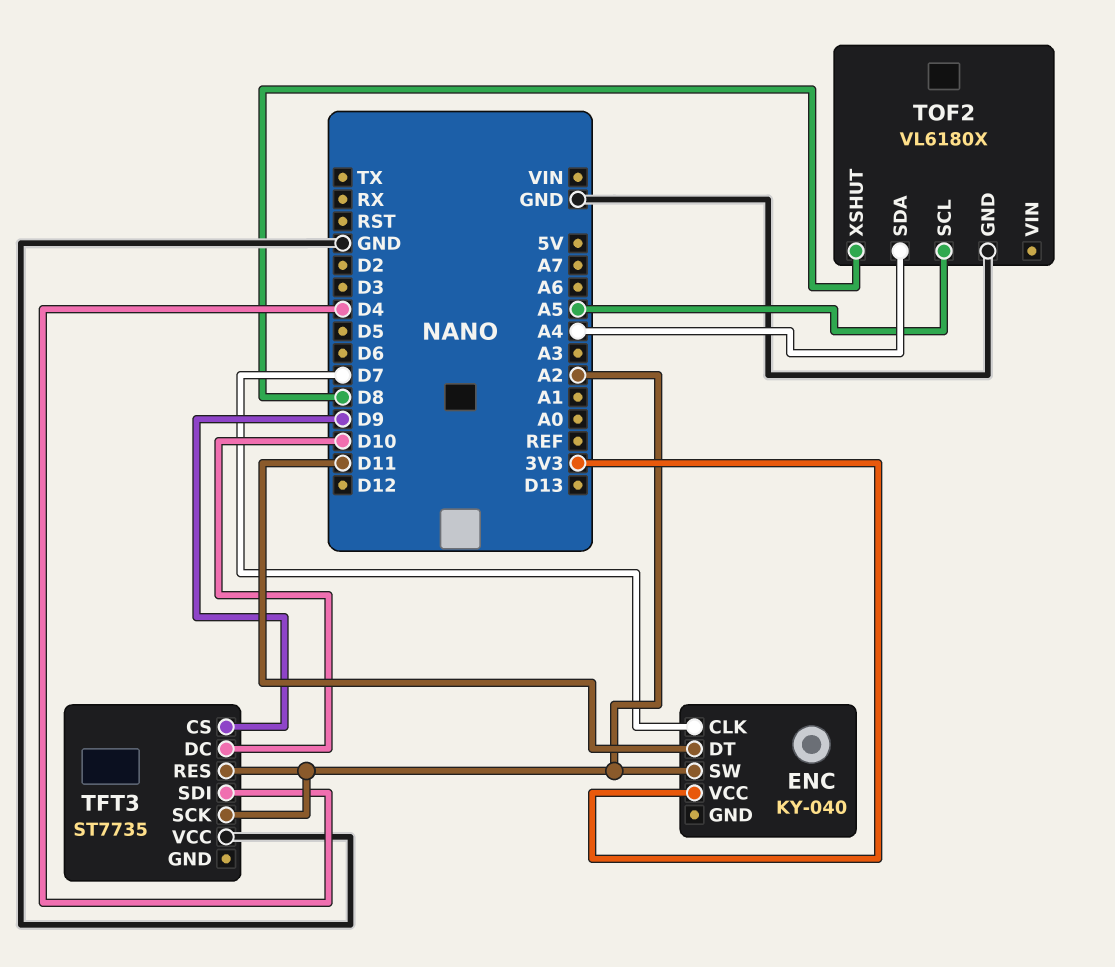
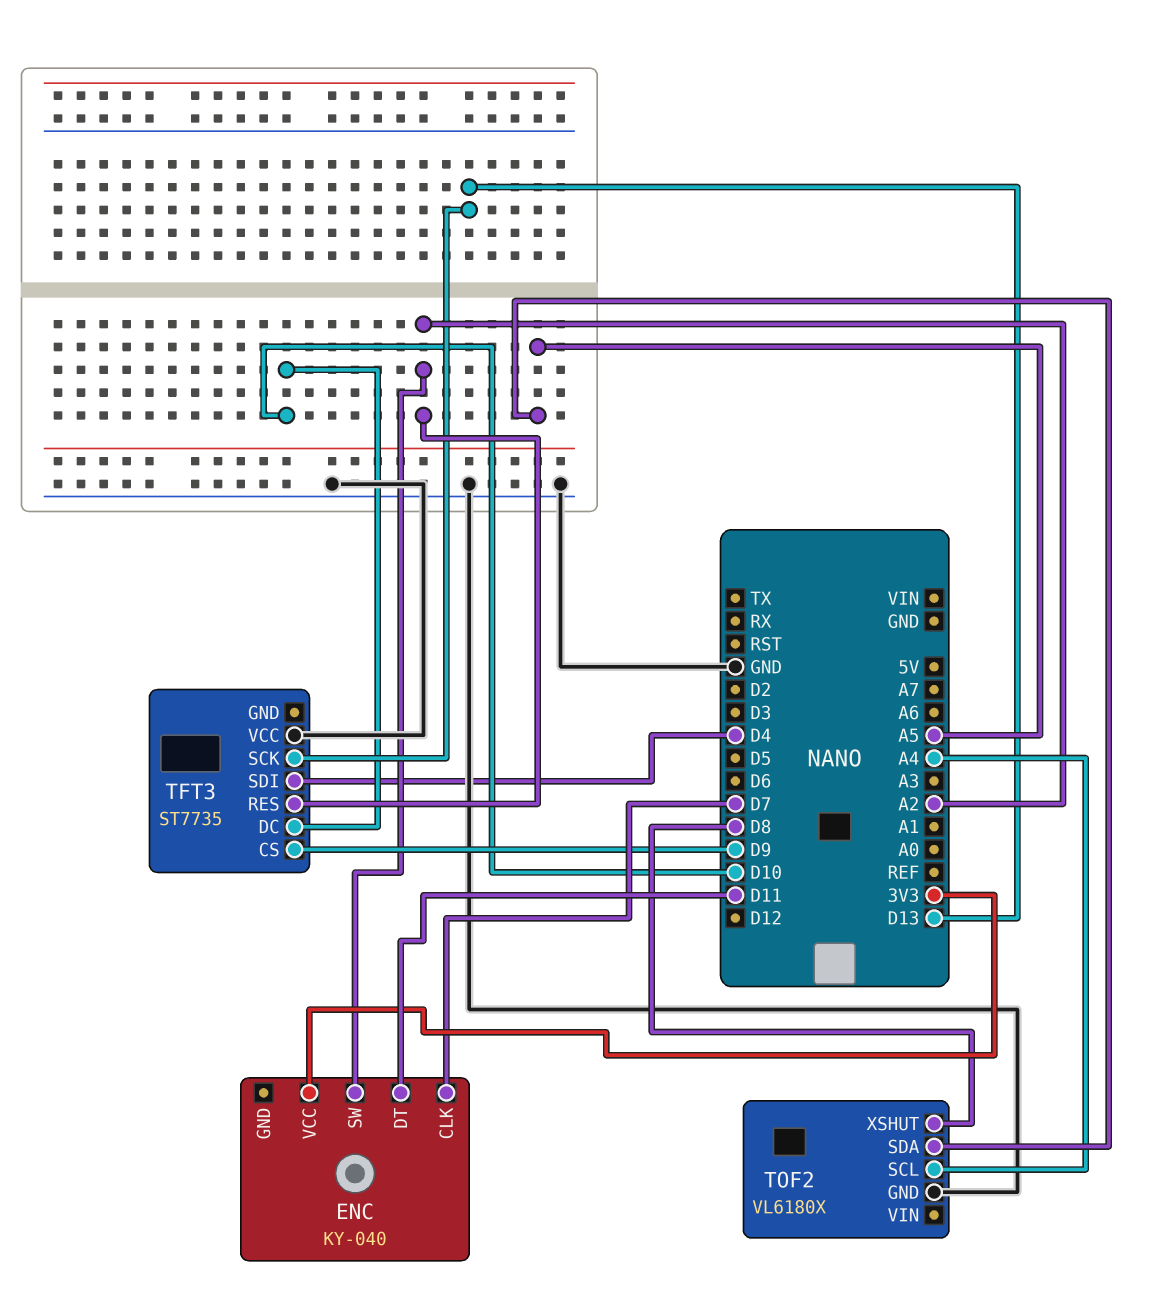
TFT3 pin SCK: A2 -> D13
TOF2 pin SCL: A5 -> A4
TOF2 pin SDA: A4 -> A5

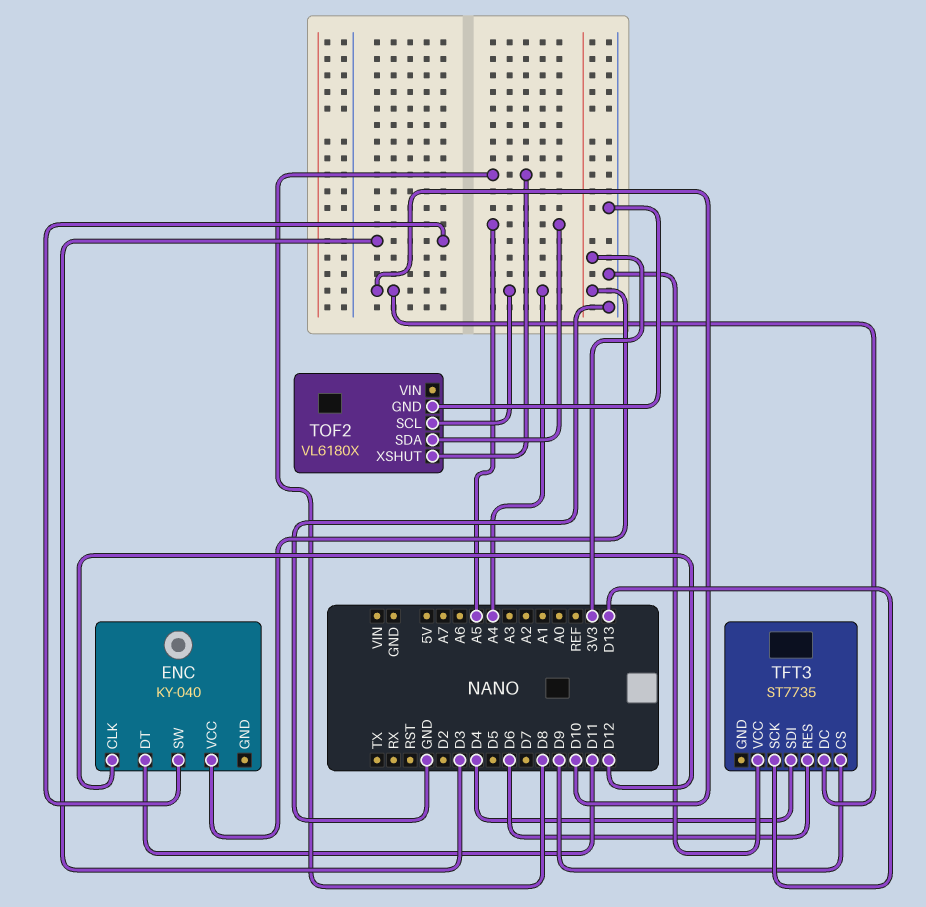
ENC pin CLK: D7 -> D12
ENC pin SW: A2 -> D3
TFT3 pin RES: A2 -> D6

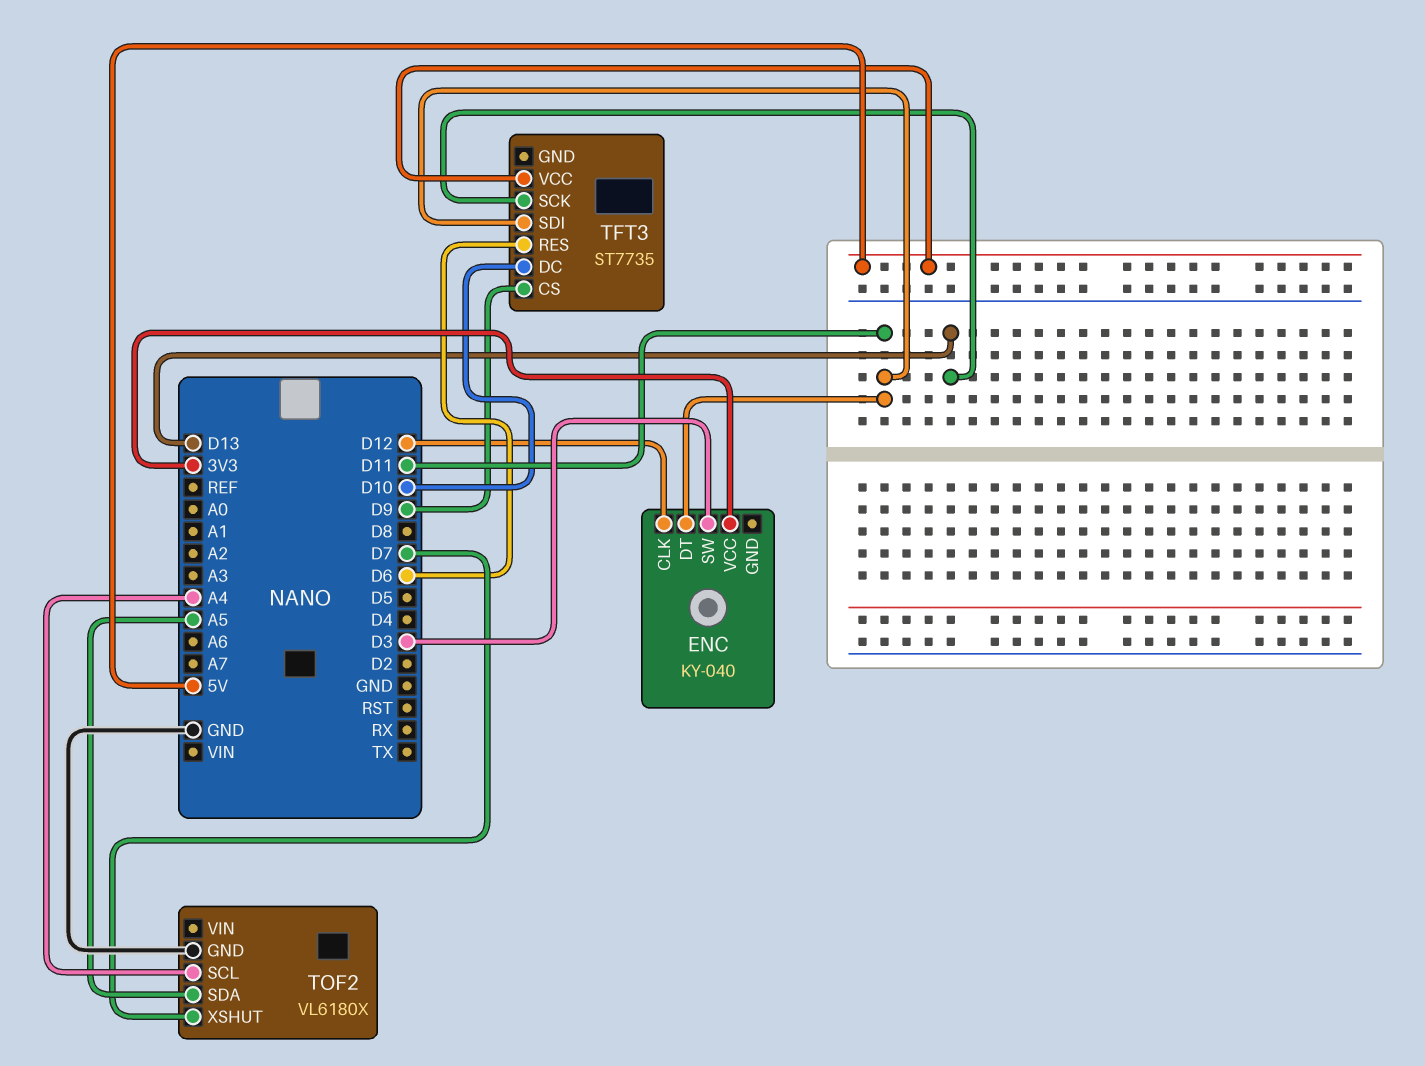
TFT3 pin SDI: D4 -> D11
TFT3 pin VCC: GND -> 5V
TOF2 pin XSHUT: D8 -> D7

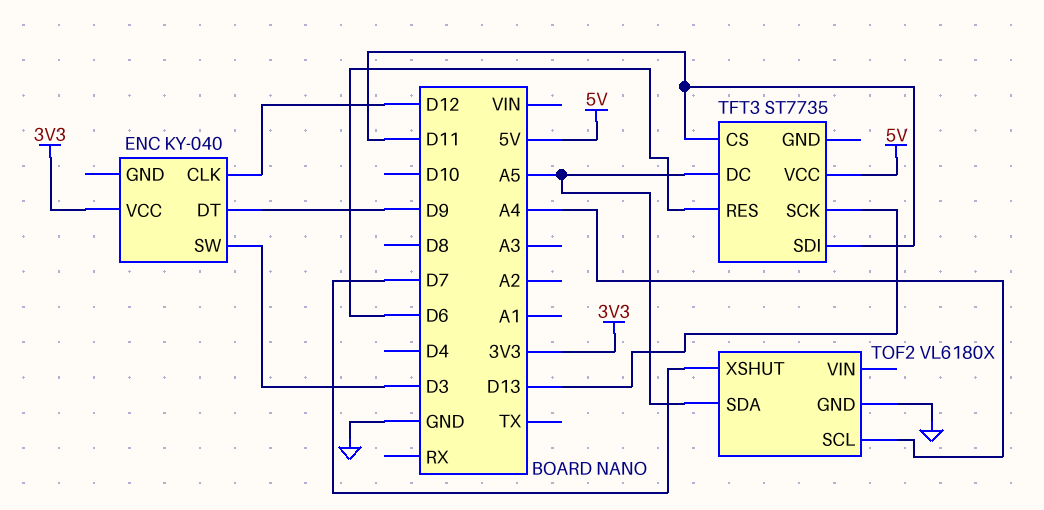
ENC pin DT: D11 -> D9
TFT3 pin CS: D9 -> D11
TFT3 pin DC: D10 -> A5

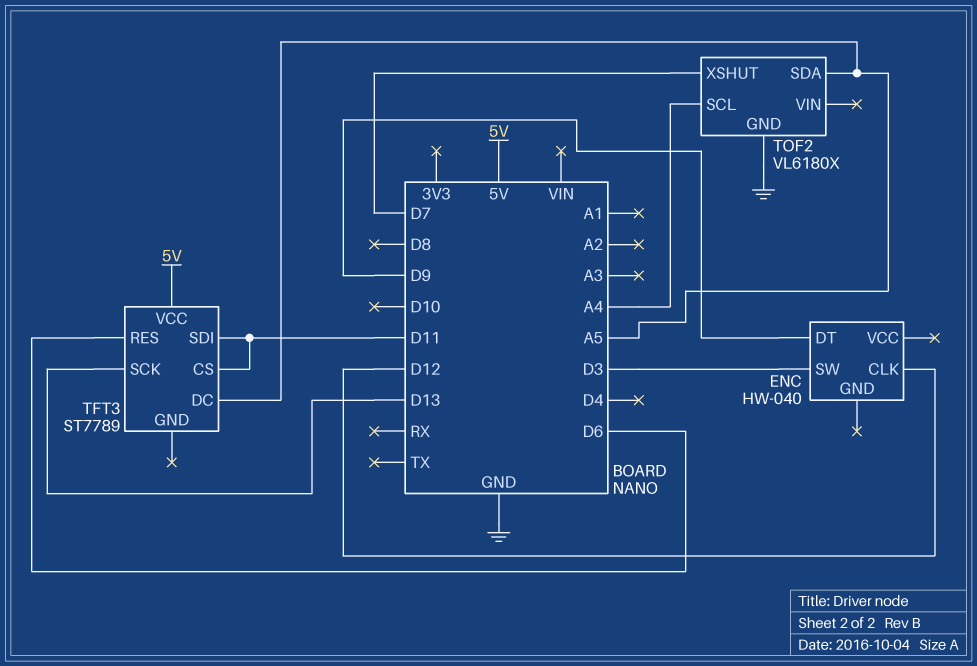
ENC: KY-040 -> HW-040
ENC pin VCC: 3V3 -> none
TFT3: ST7735 -> ST7789

